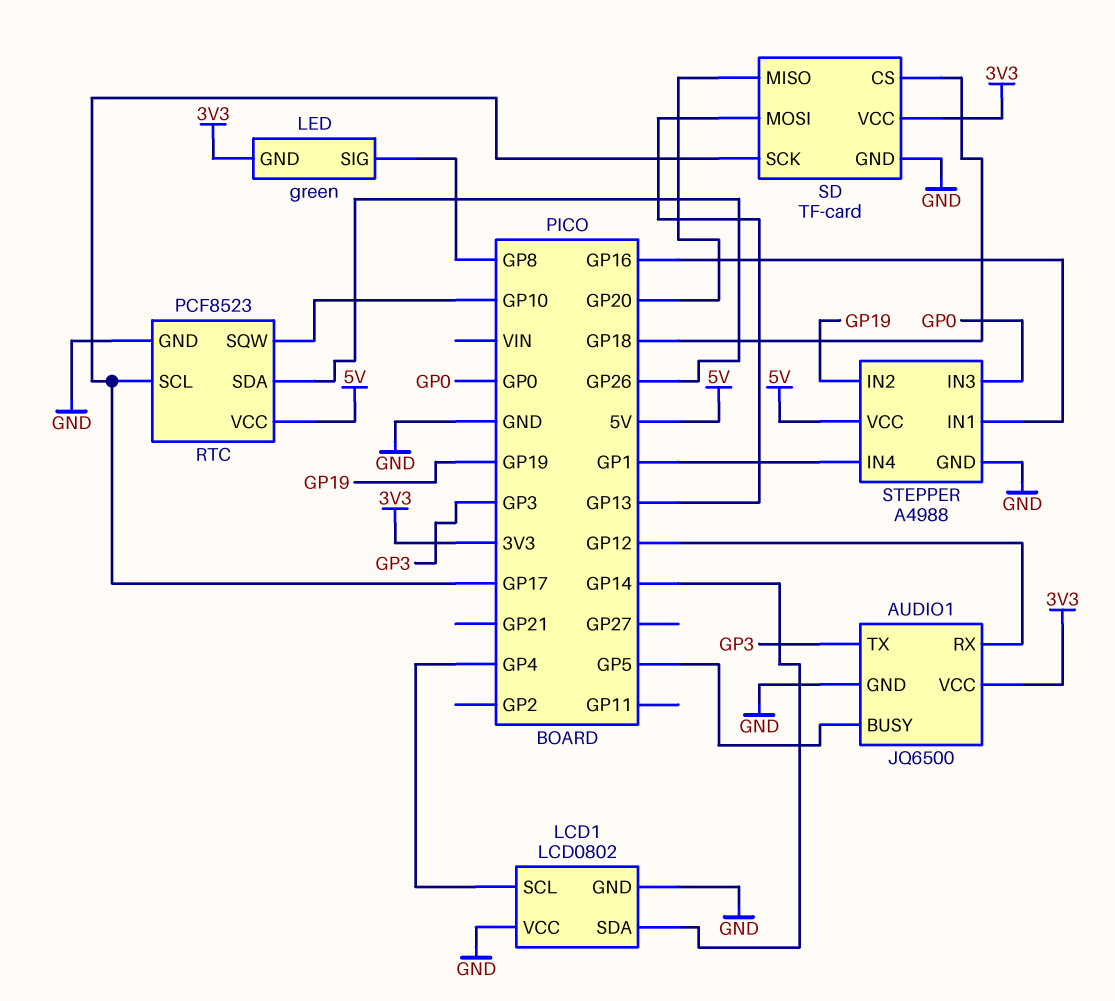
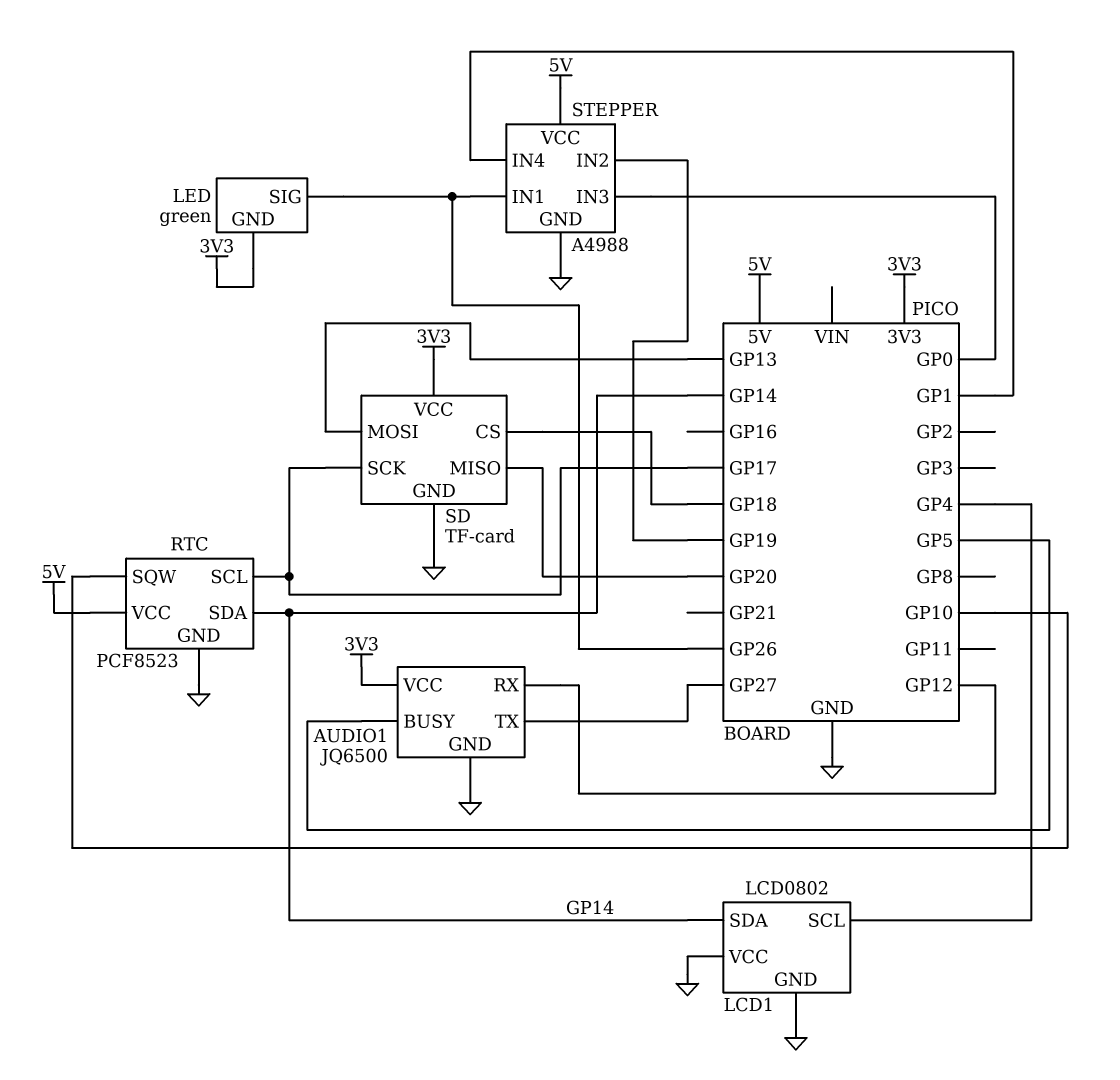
AUDIO1 pin TX: GP3 -> GP27
LED pin SIG: GP8 -> GP26
RTC pin SDA: GP26 -> GP14
STEPPER pin IN1: GP16 -> GP26

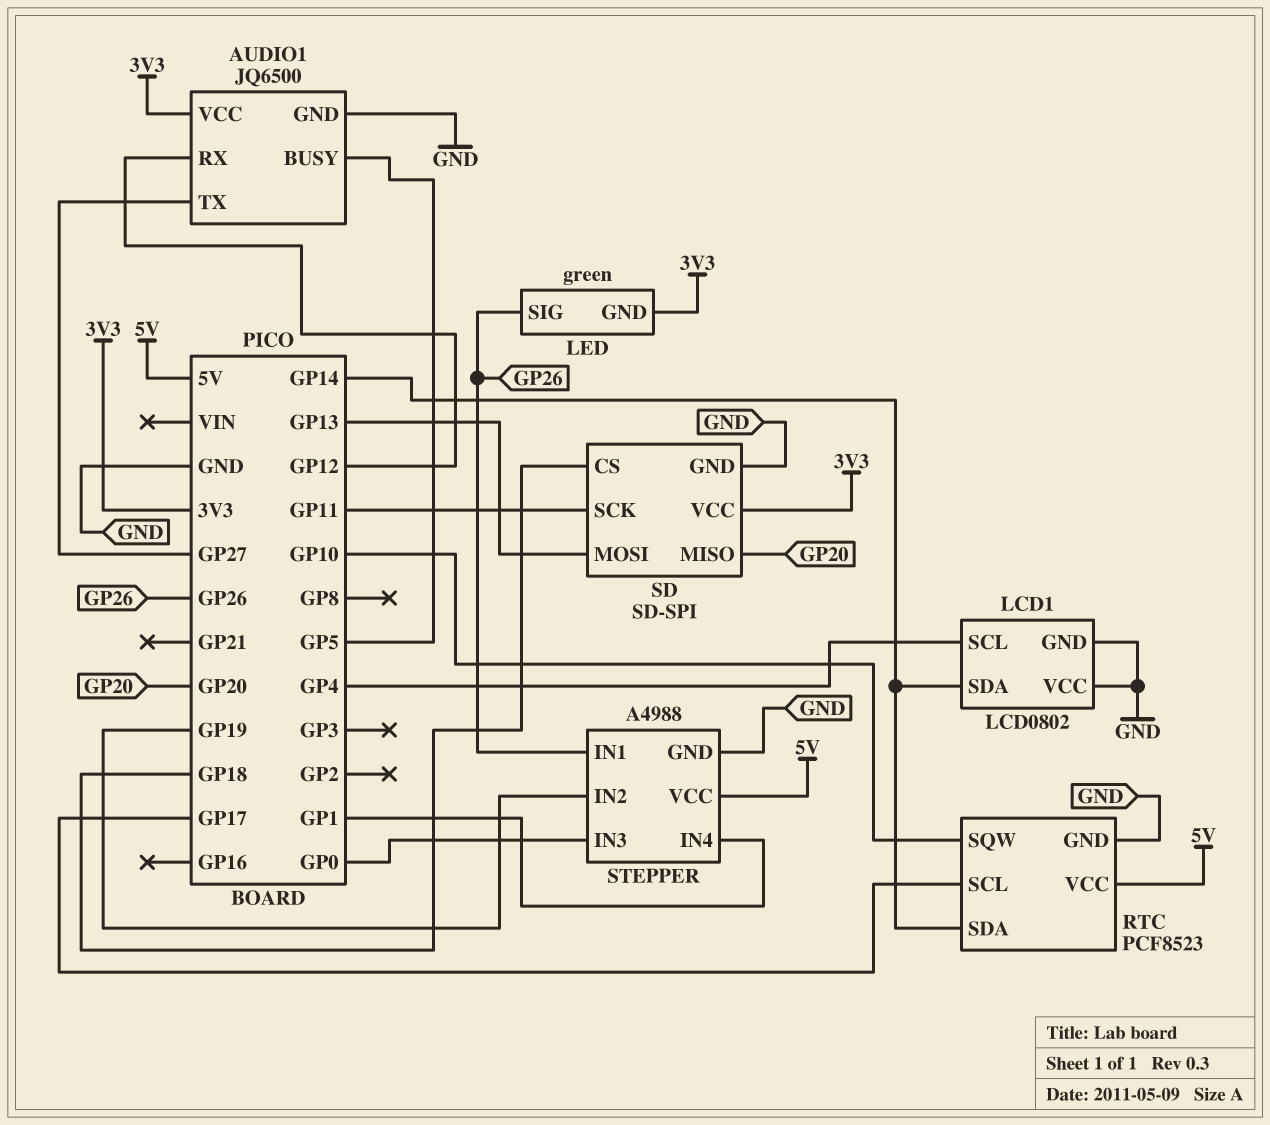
SD: TF-card -> SD-SPI
SD pin SCK: GP17 -> GP11

